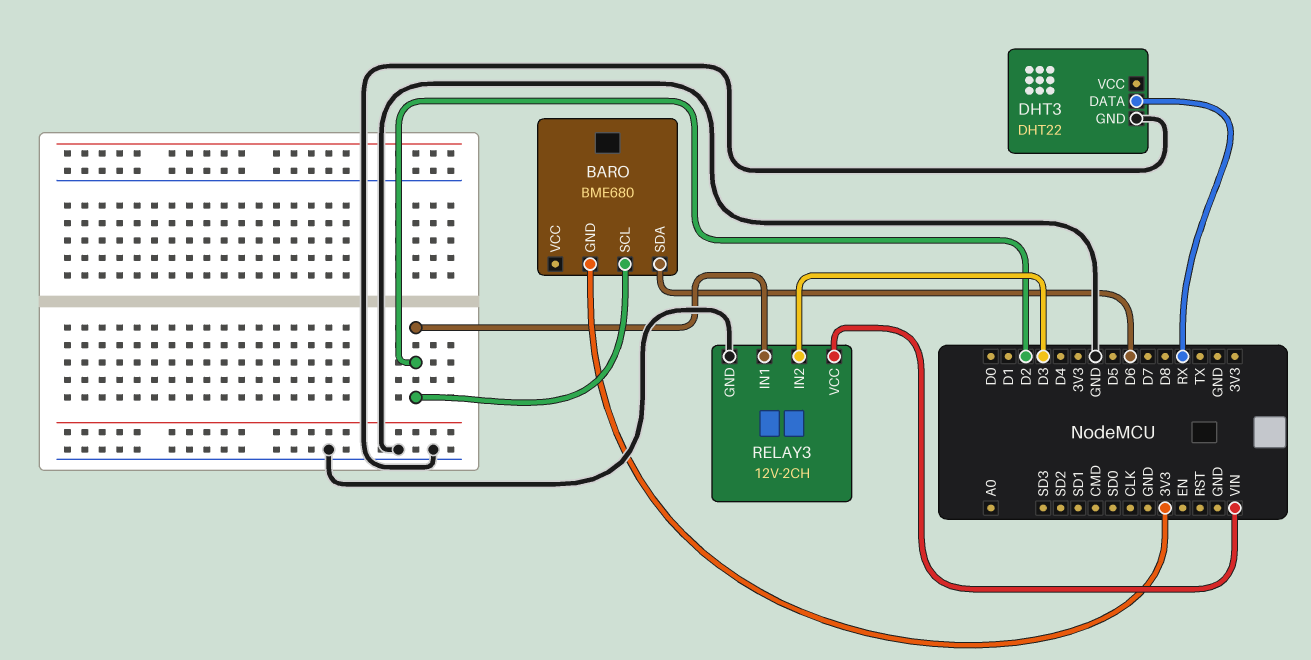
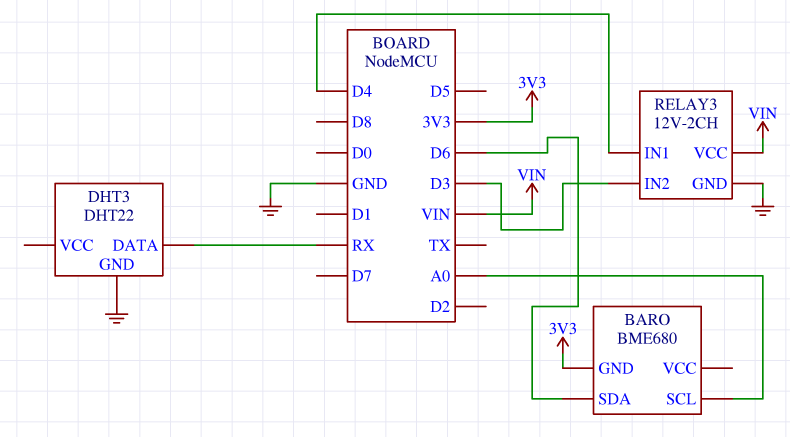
BARO pin SCL: D2 -> A0
RELAY3 pin IN1: D2 -> D4

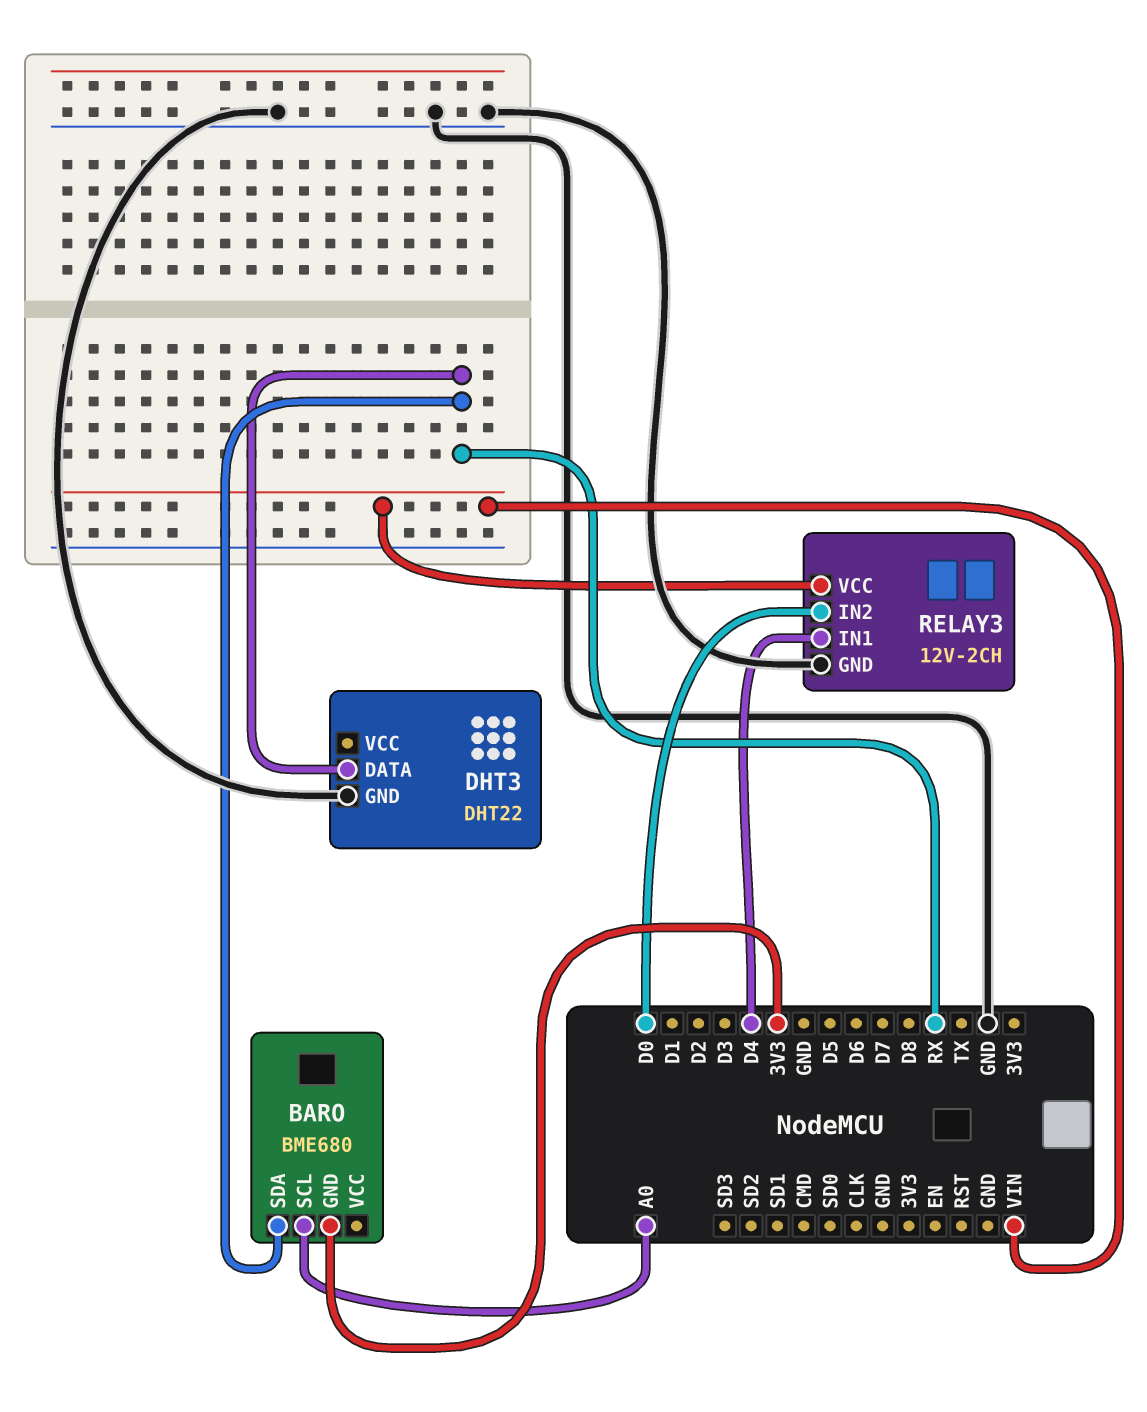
BARO pin SDA: D6 -> RX
RELAY3 pin IN2: D3 -> D0

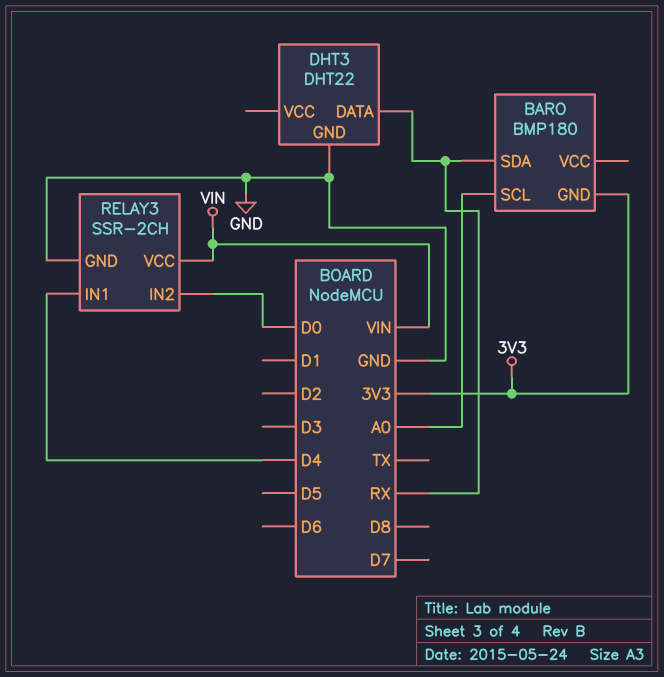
BARO: BME680 -> BMP180
RELAY3: 12V-2CH -> SSR-2CH

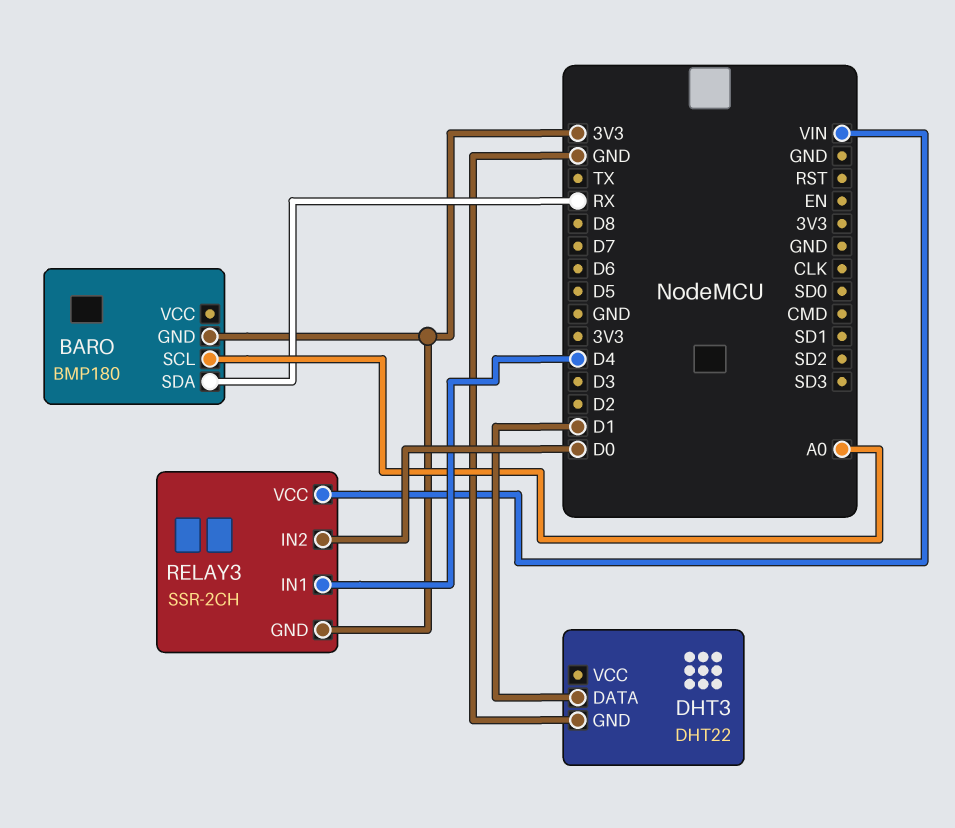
DHT3 pin DATA: RX -> D1
RELAY3 pin GND: GND -> 3V3

